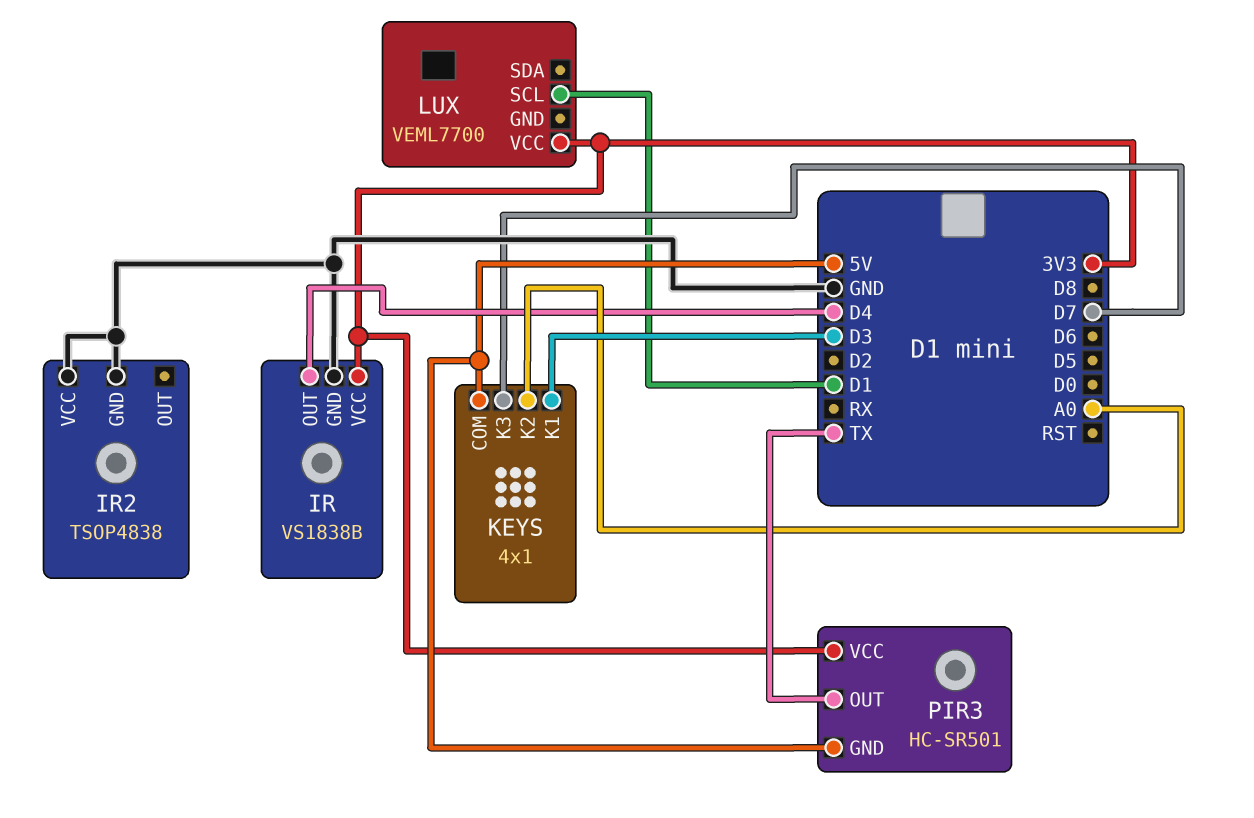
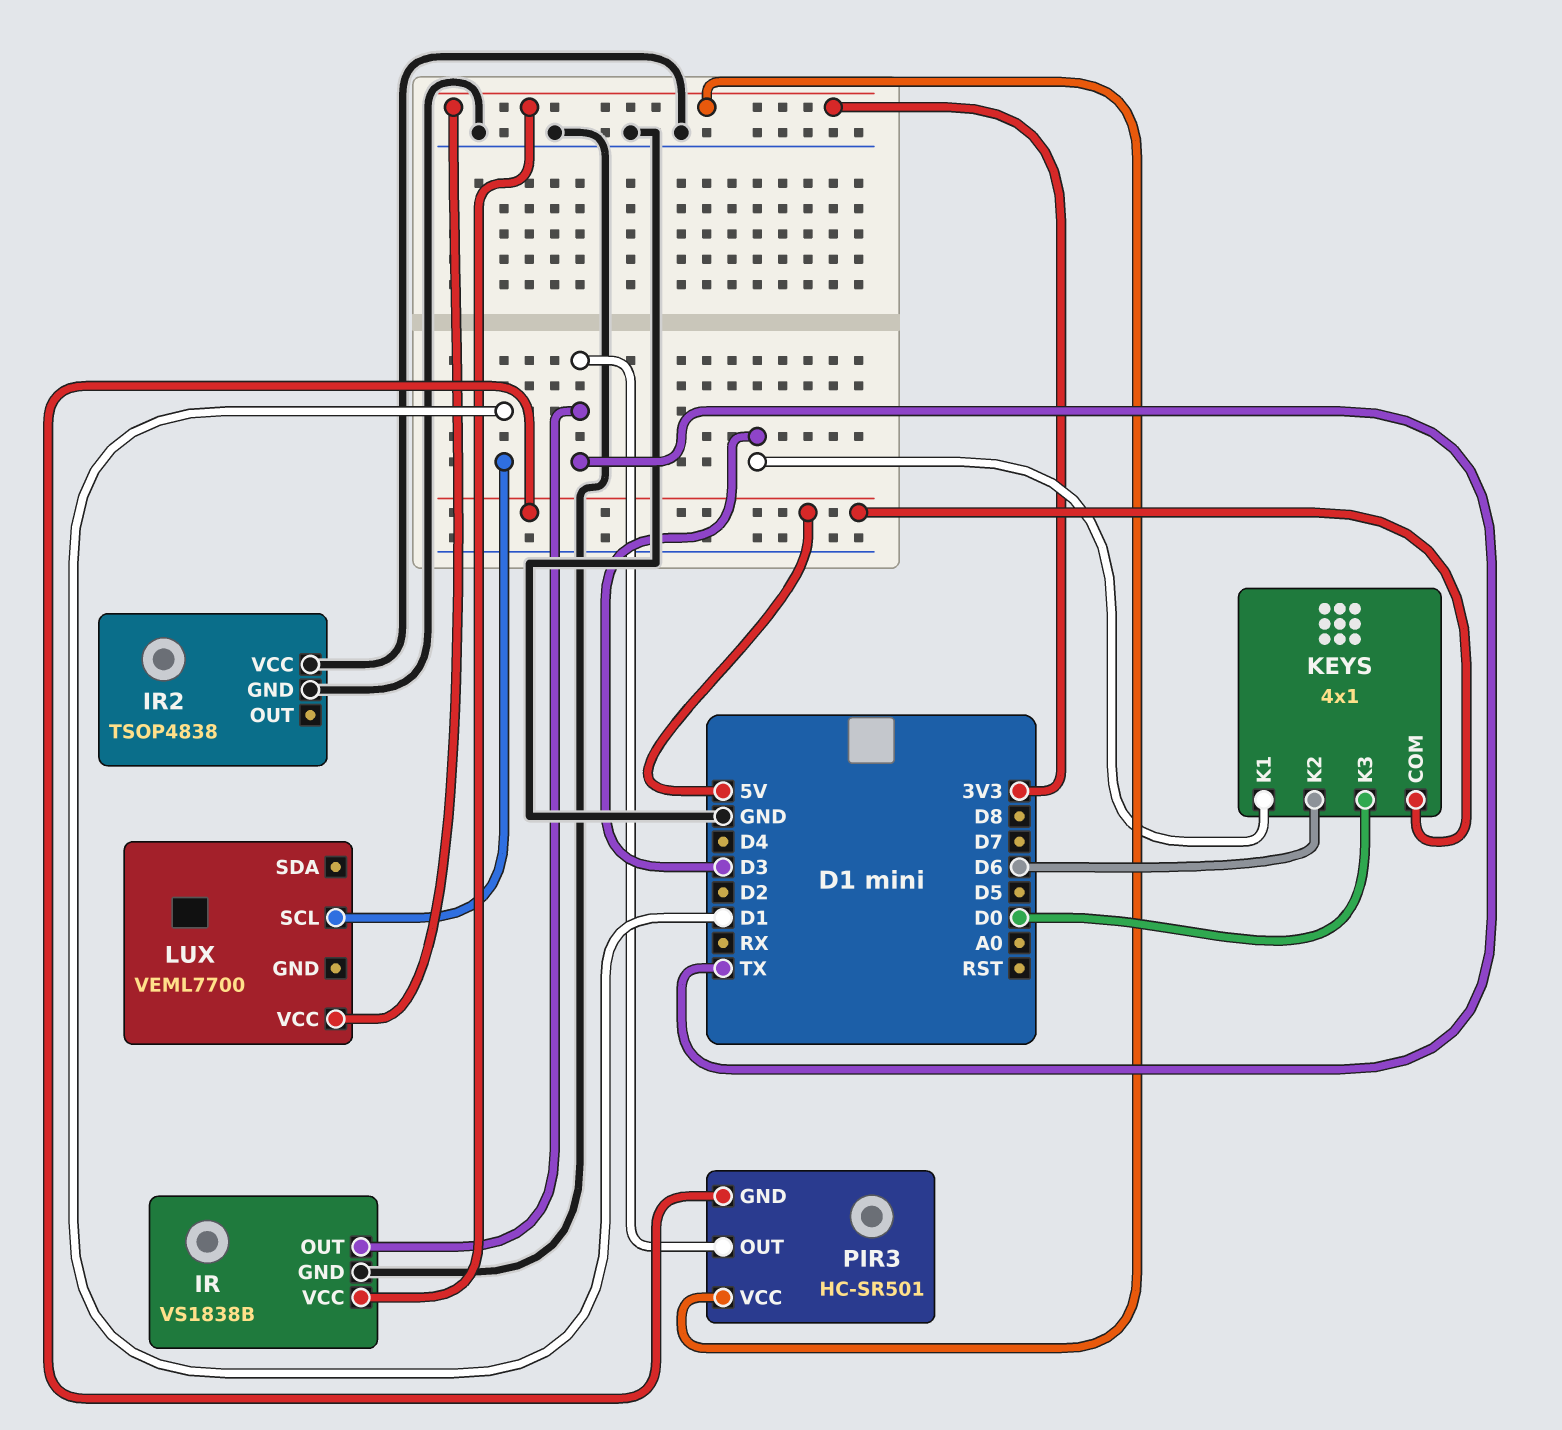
IR pin OUT: D4 -> TX
KEYS pin K2: A0 -> D6
KEYS pin K3: D7 -> D0

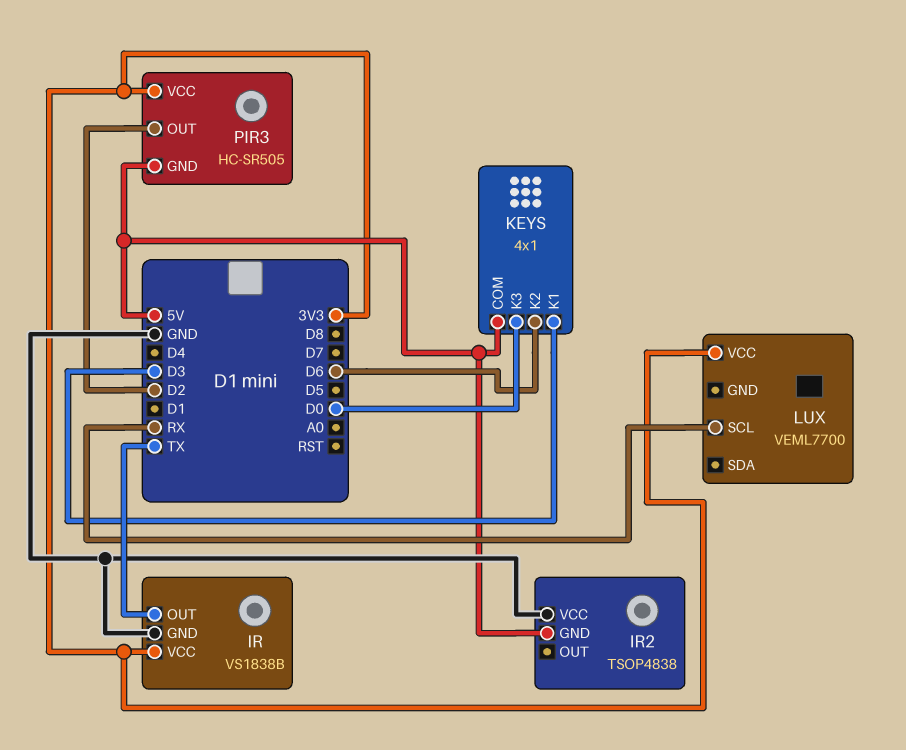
IR2 pin GND: GND -> 5V
LUX pin SCL: D1 -> RX
PIR3: HC-SR501 -> HC-SR505
PIR3 pin OUT: TX -> D2

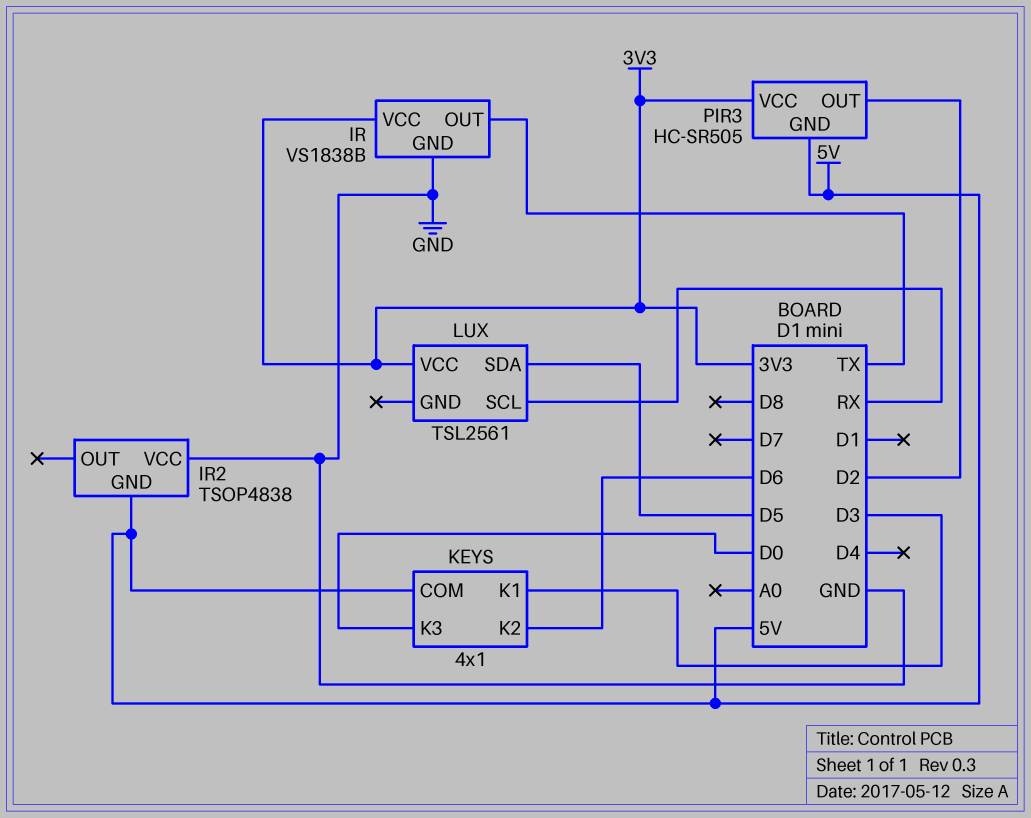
LUX: VEML7700 -> TSL2561
LUX pin SDA: none -> D5

